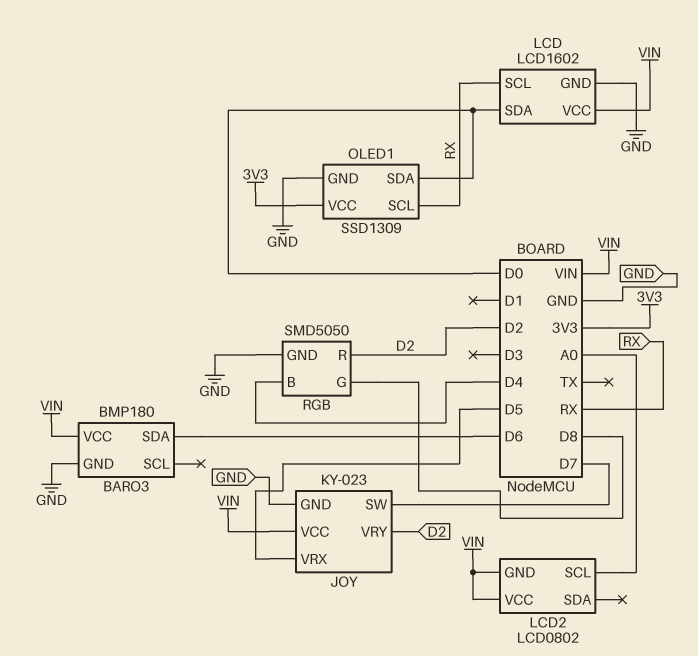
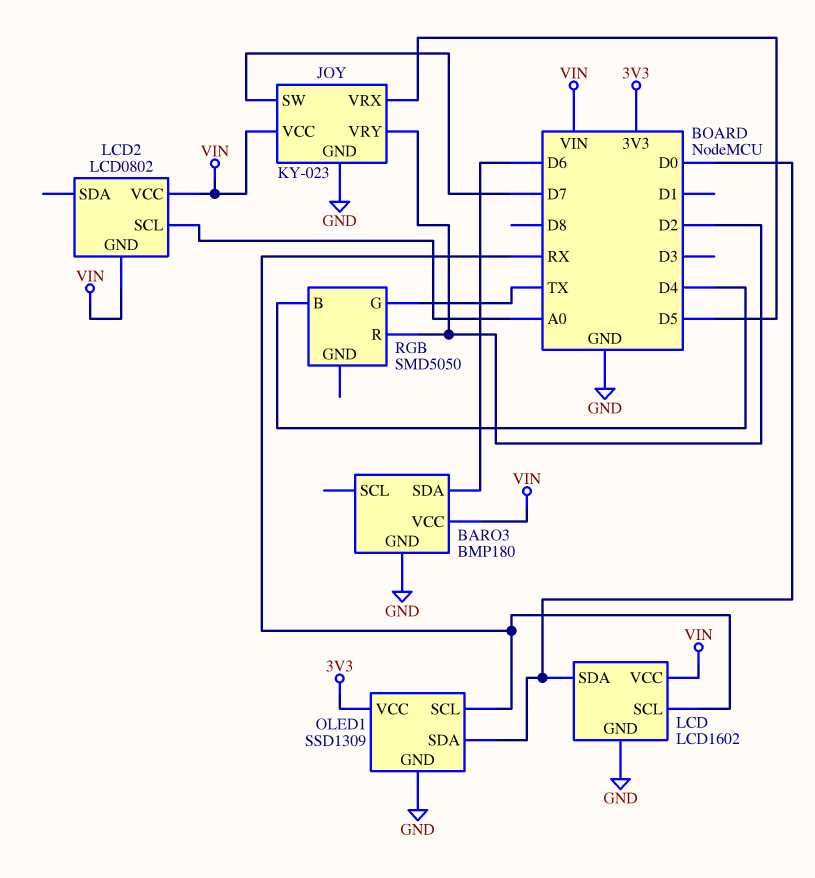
RGB pin G: D8 -> TX
RGB pin GND: GND -> none

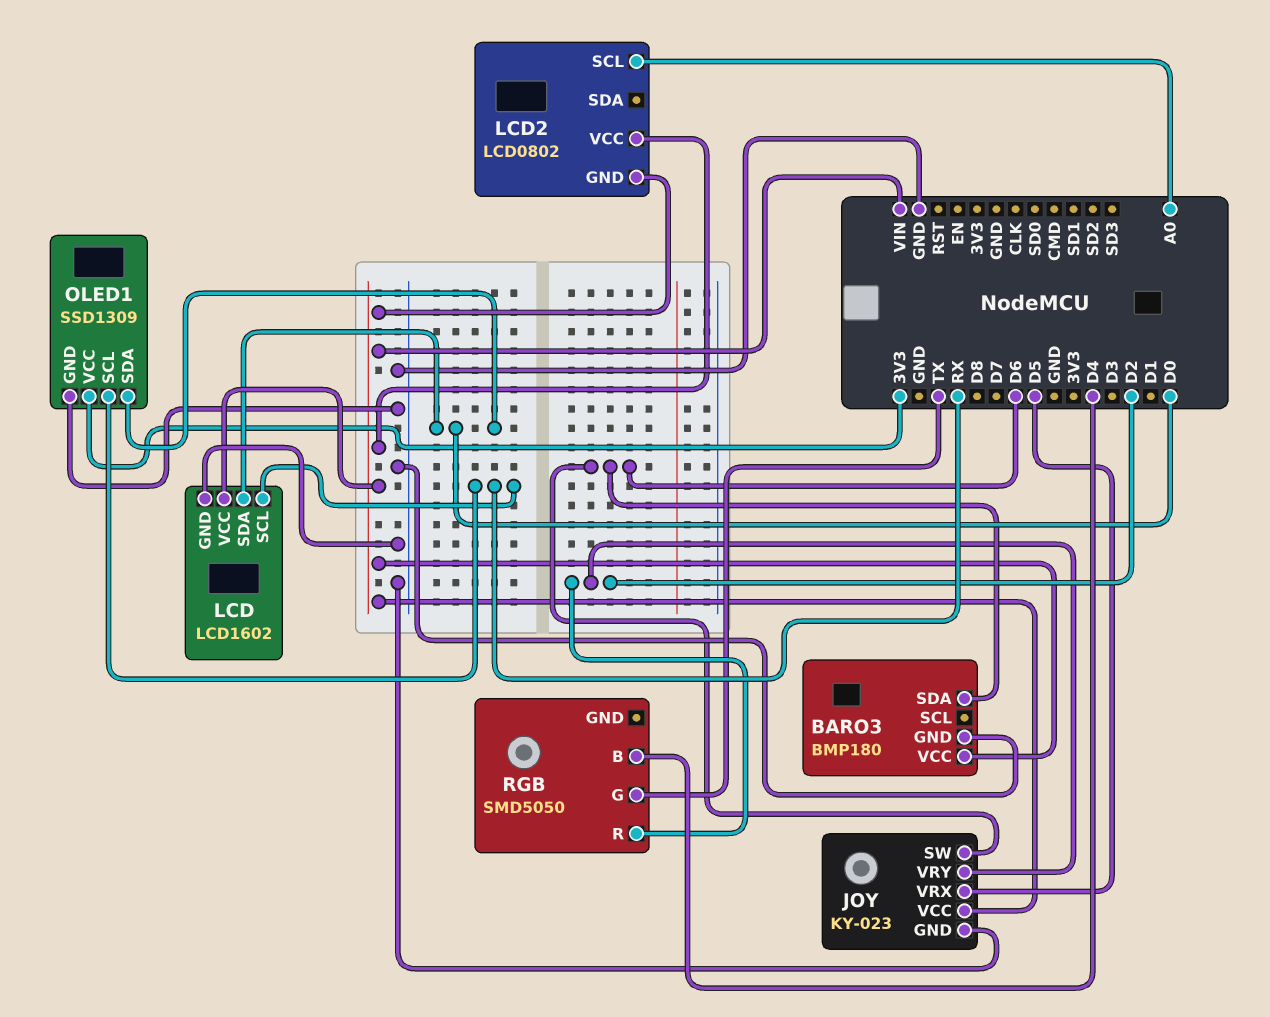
JOY pin SW: D7 -> D6

